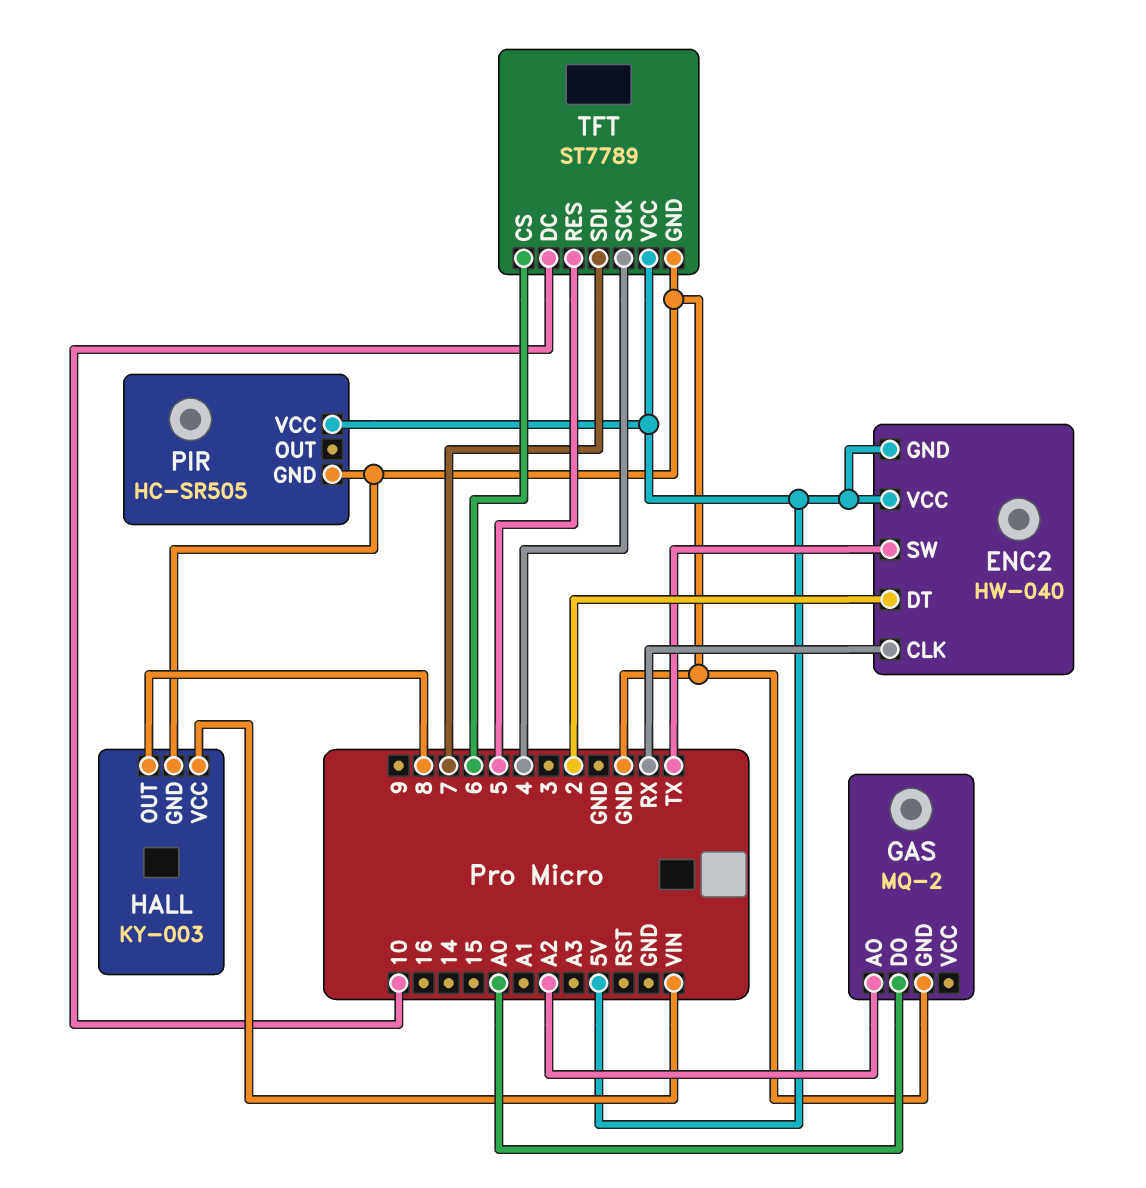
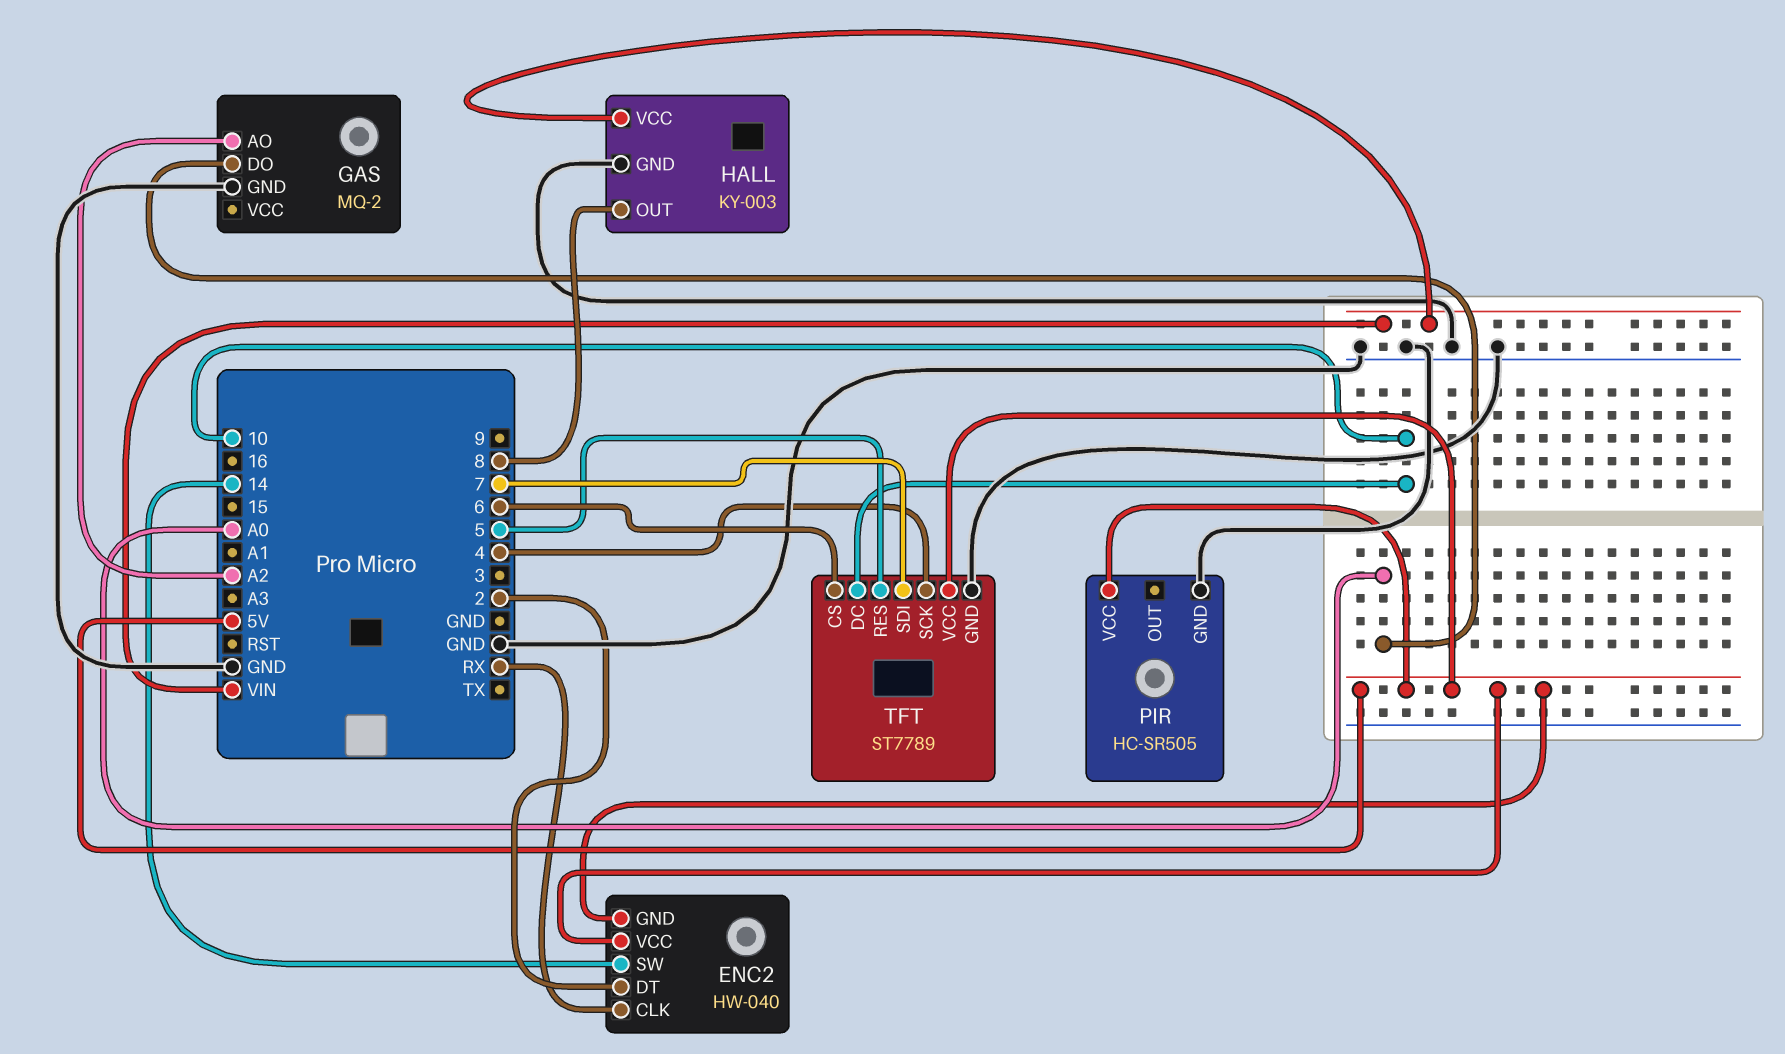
ENC2 pin SW: TX -> 14

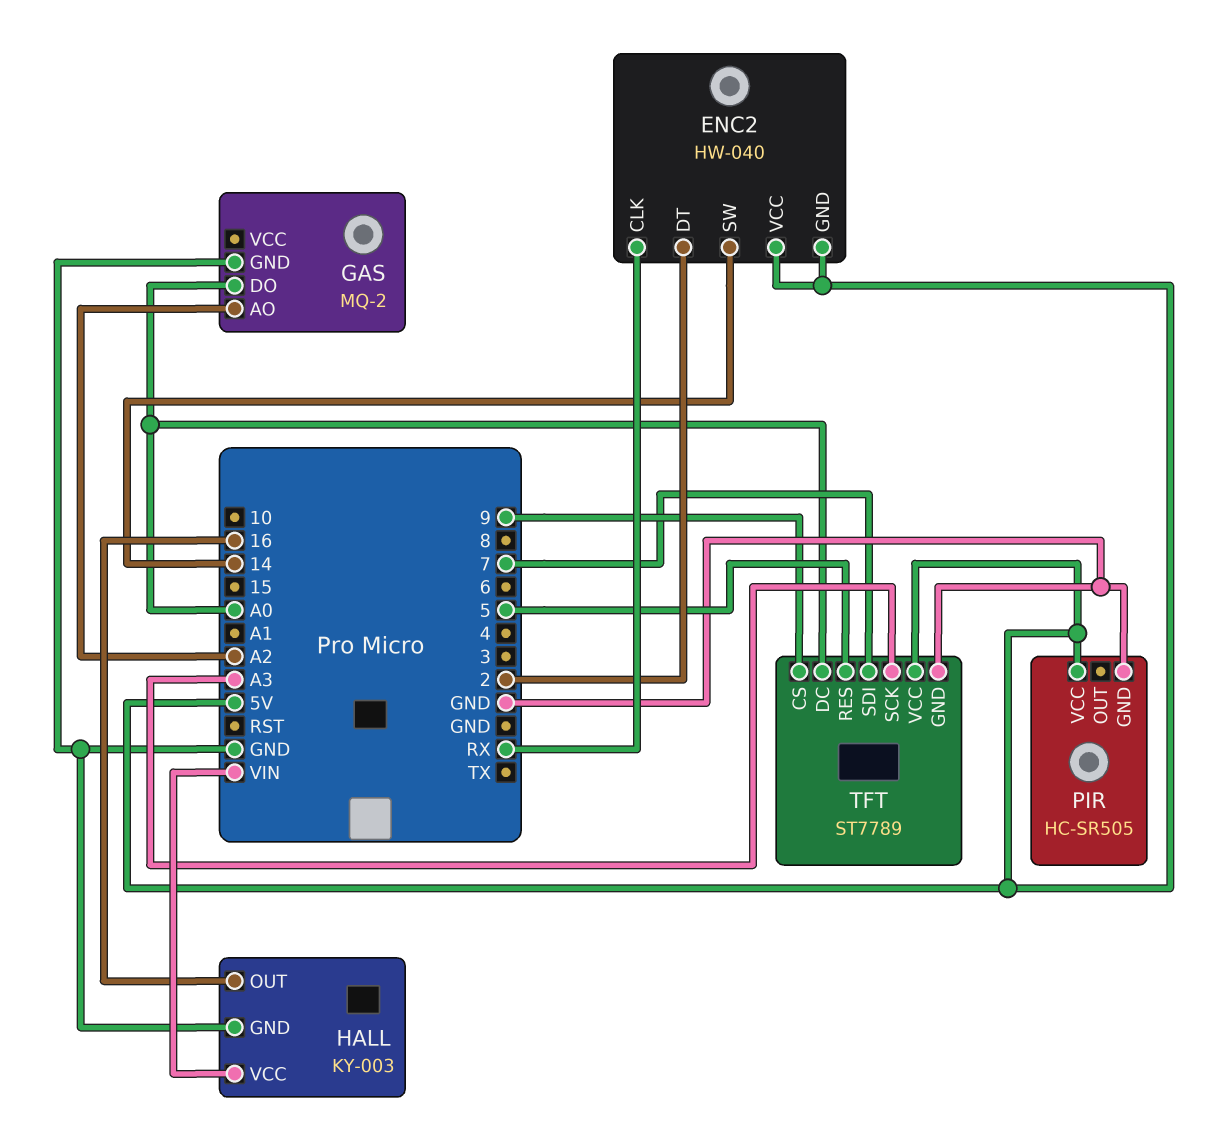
HALL pin OUT: 8 -> 16
TFT pin CS: 6 -> 9
TFT pin DC: 10 -> A0
TFT pin SCK: 4 -> A3

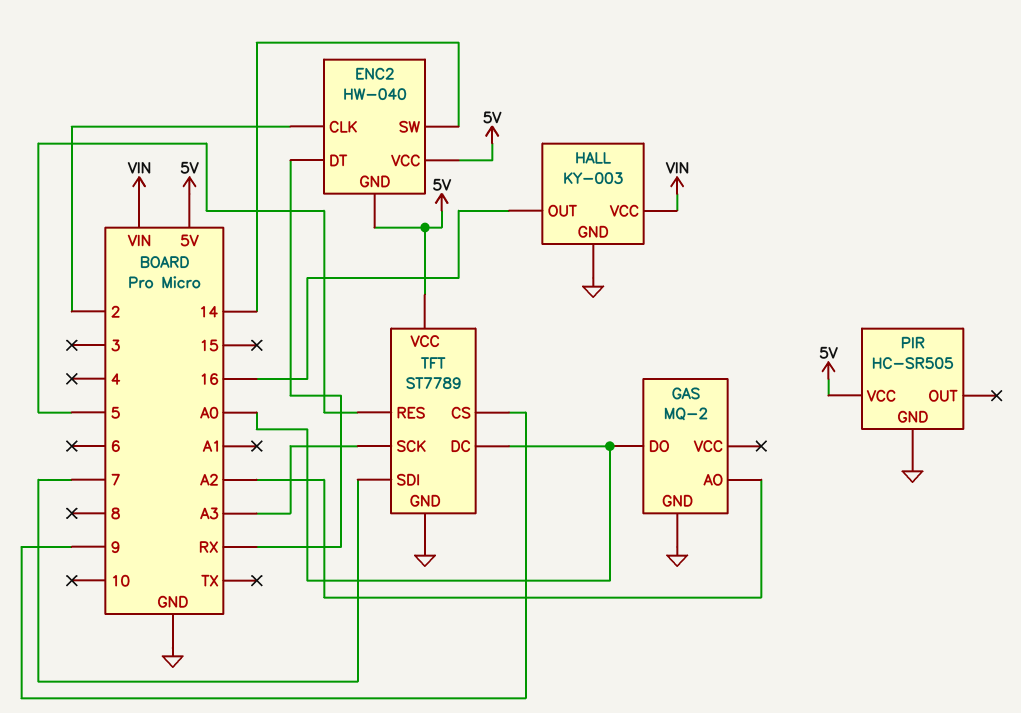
ENC2 pin CLK: RX -> 2
ENC2 pin DT: 2 -> RX

